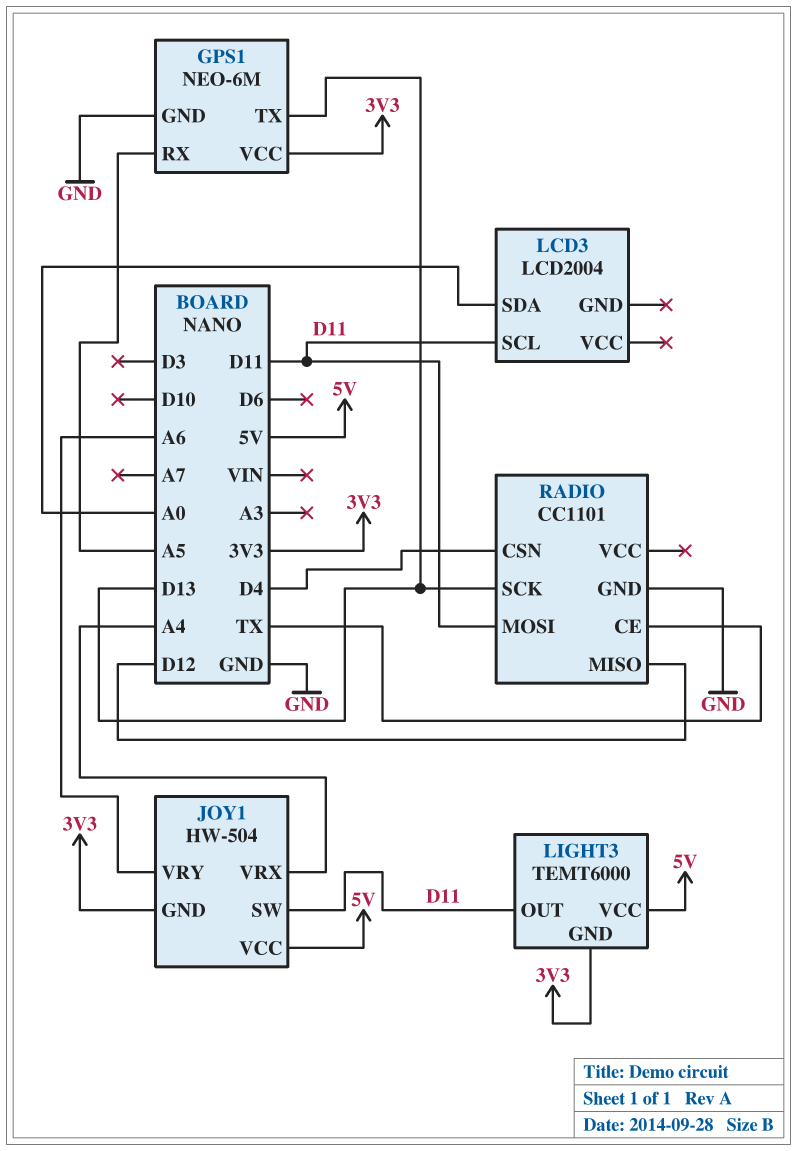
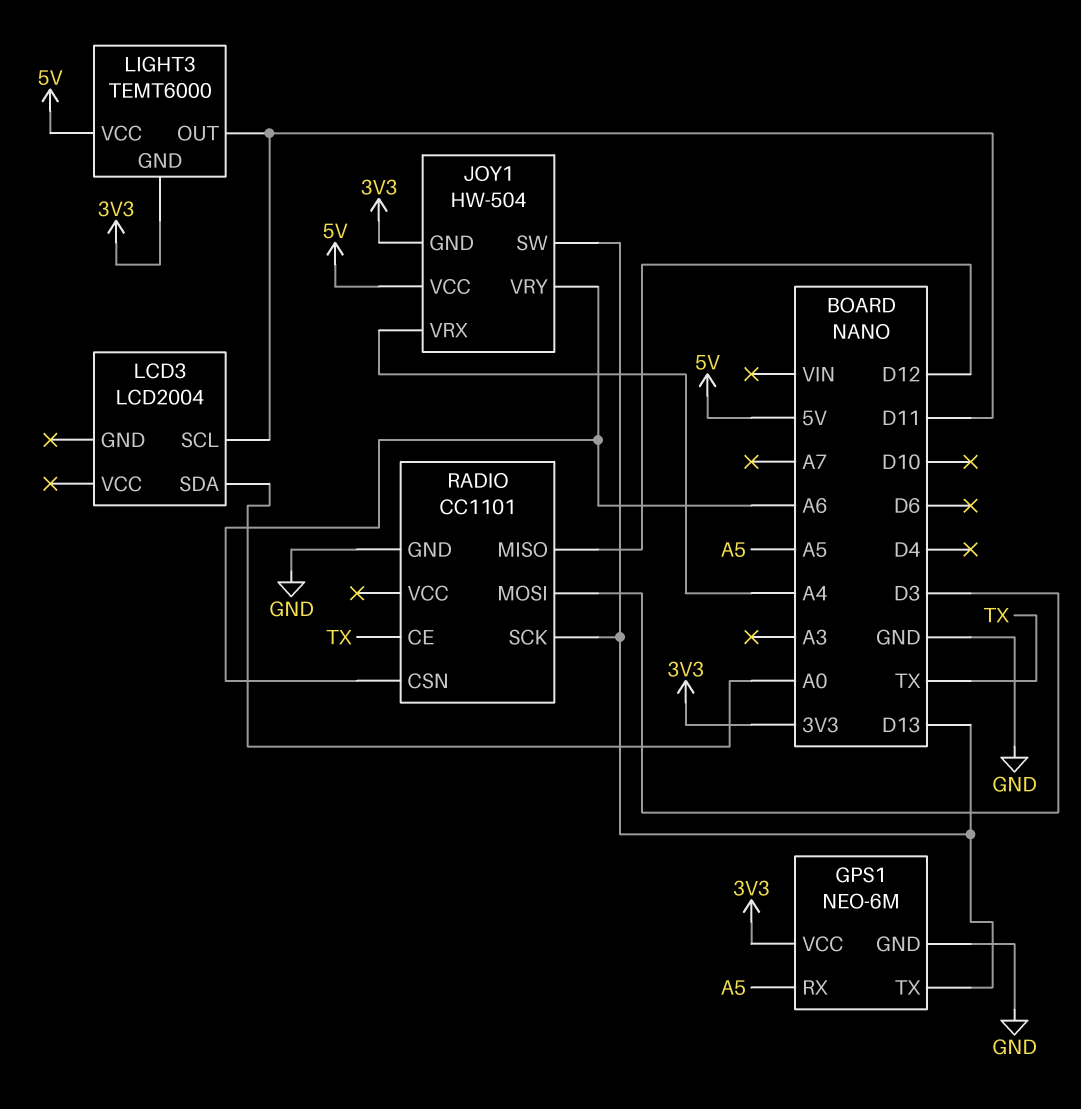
JOY1 pin SW: D11 -> D13
RADIO pin CSN: D4 -> A6
RADIO pin MOSI: D11 -> D3

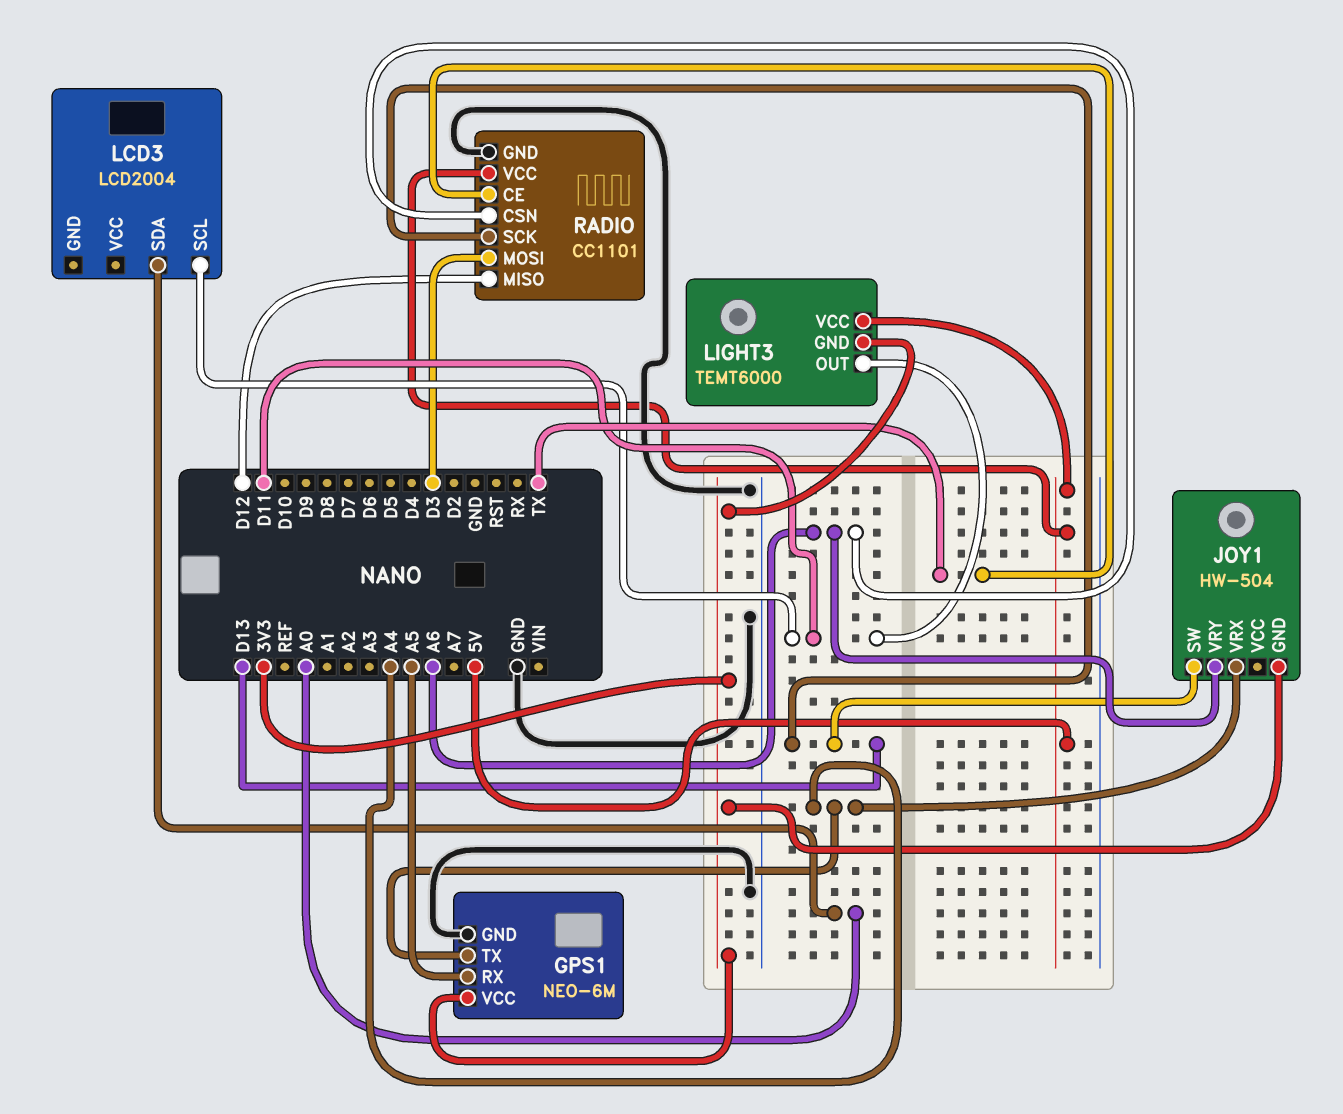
GPS1 pin TX: D13 -> A4
JOY1 pin VCC: 5V -> none
RADIO pin VCC: none -> 5V

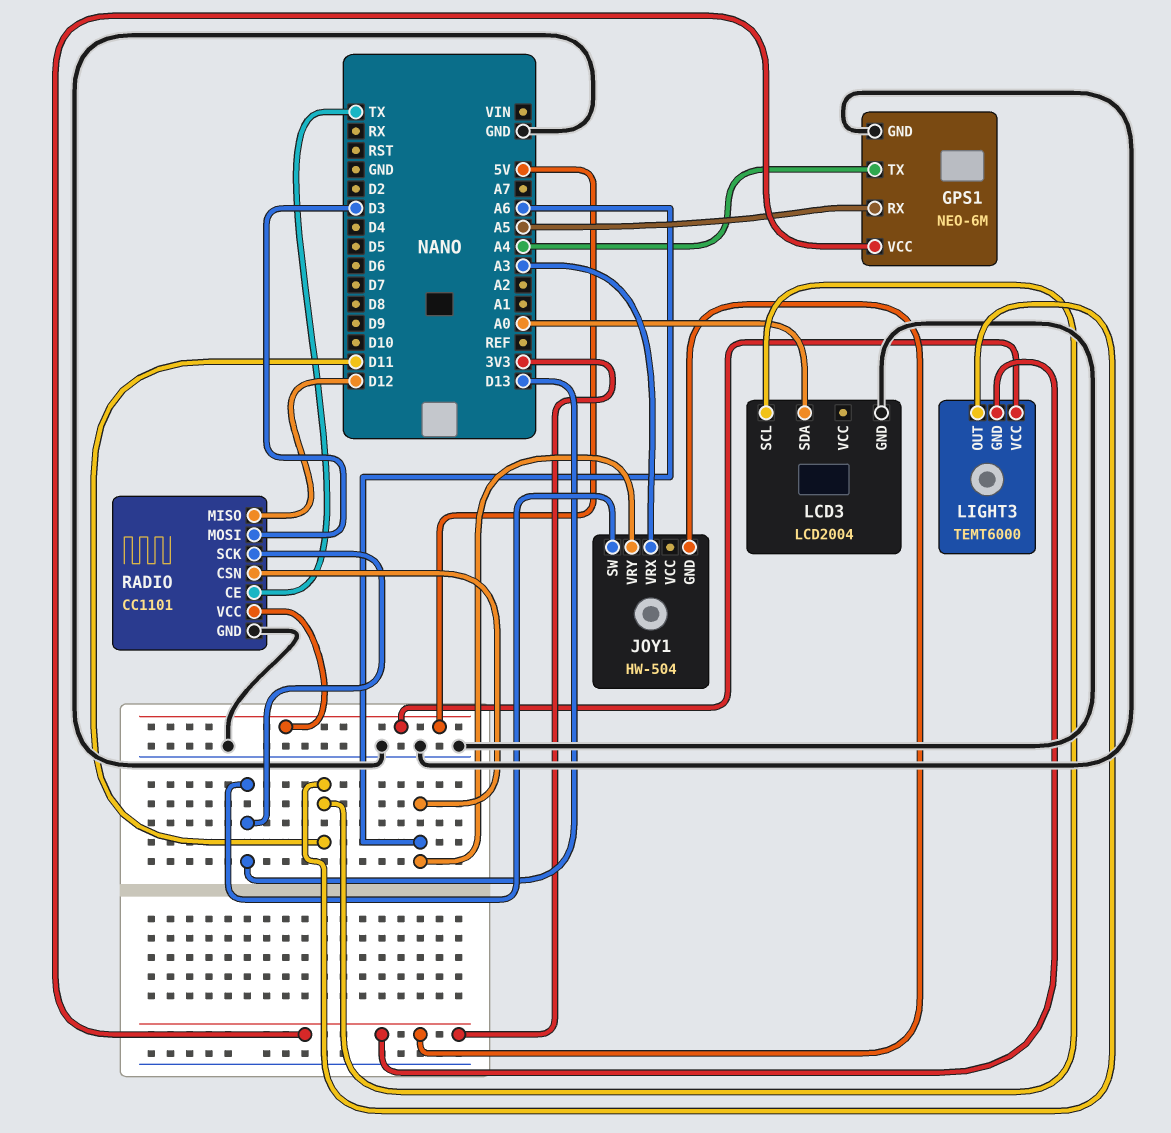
JOY1 pin VRX: A4 -> A3
LCD3 pin GND: none -> GND

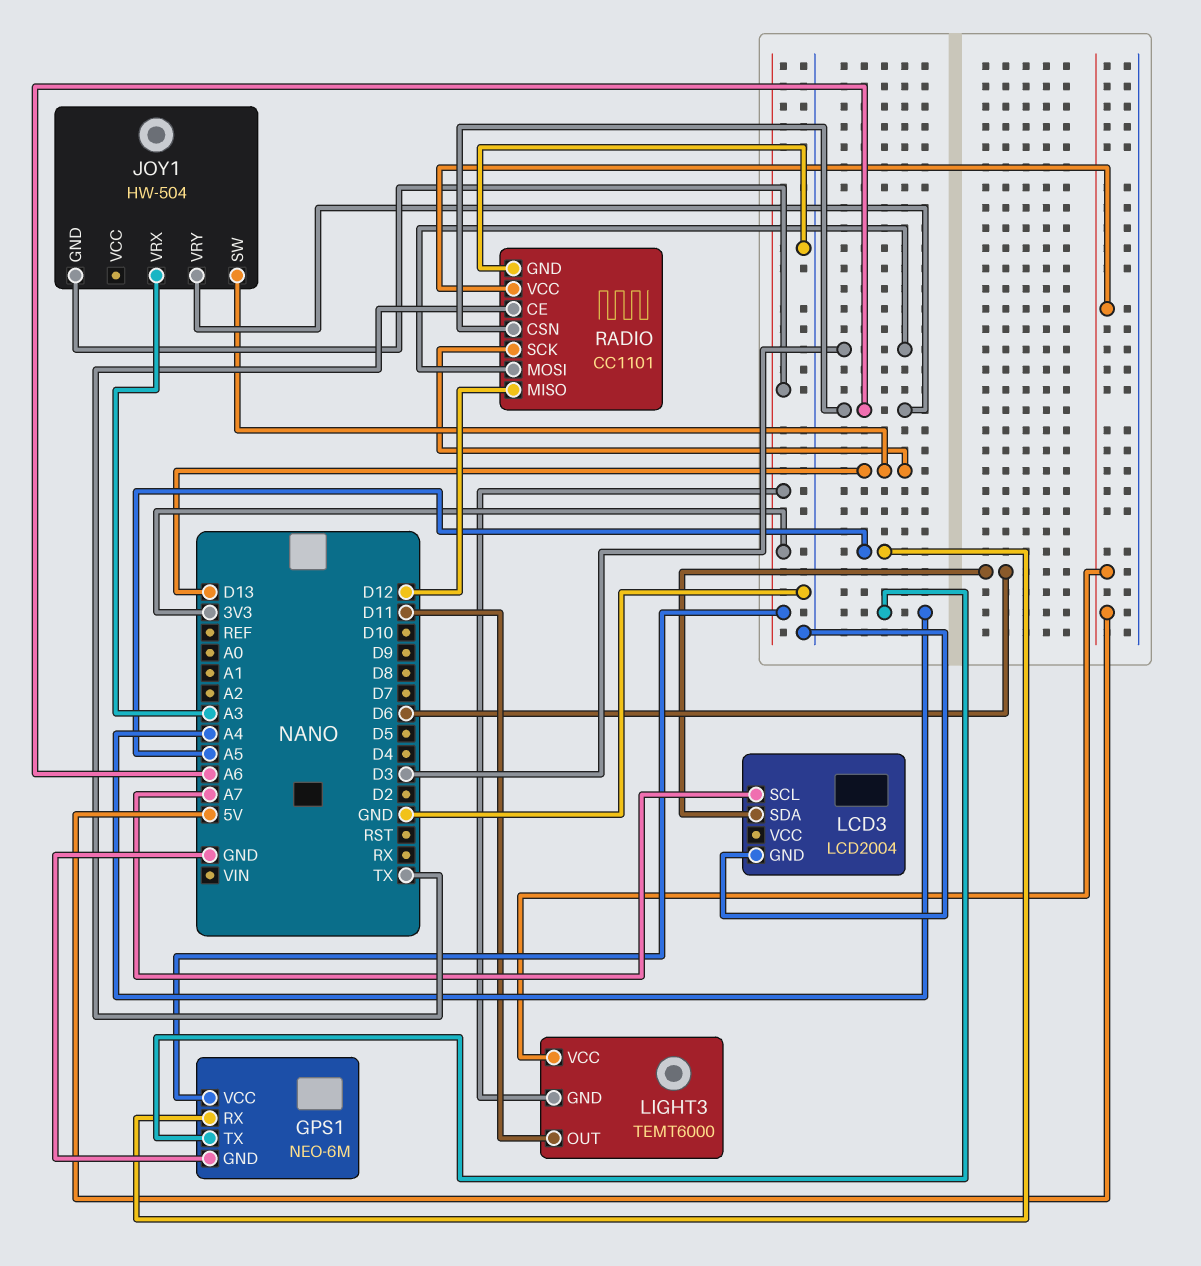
LCD3 pin SCL: D11 -> A7
LCD3 pin SDA: A0 -> D6

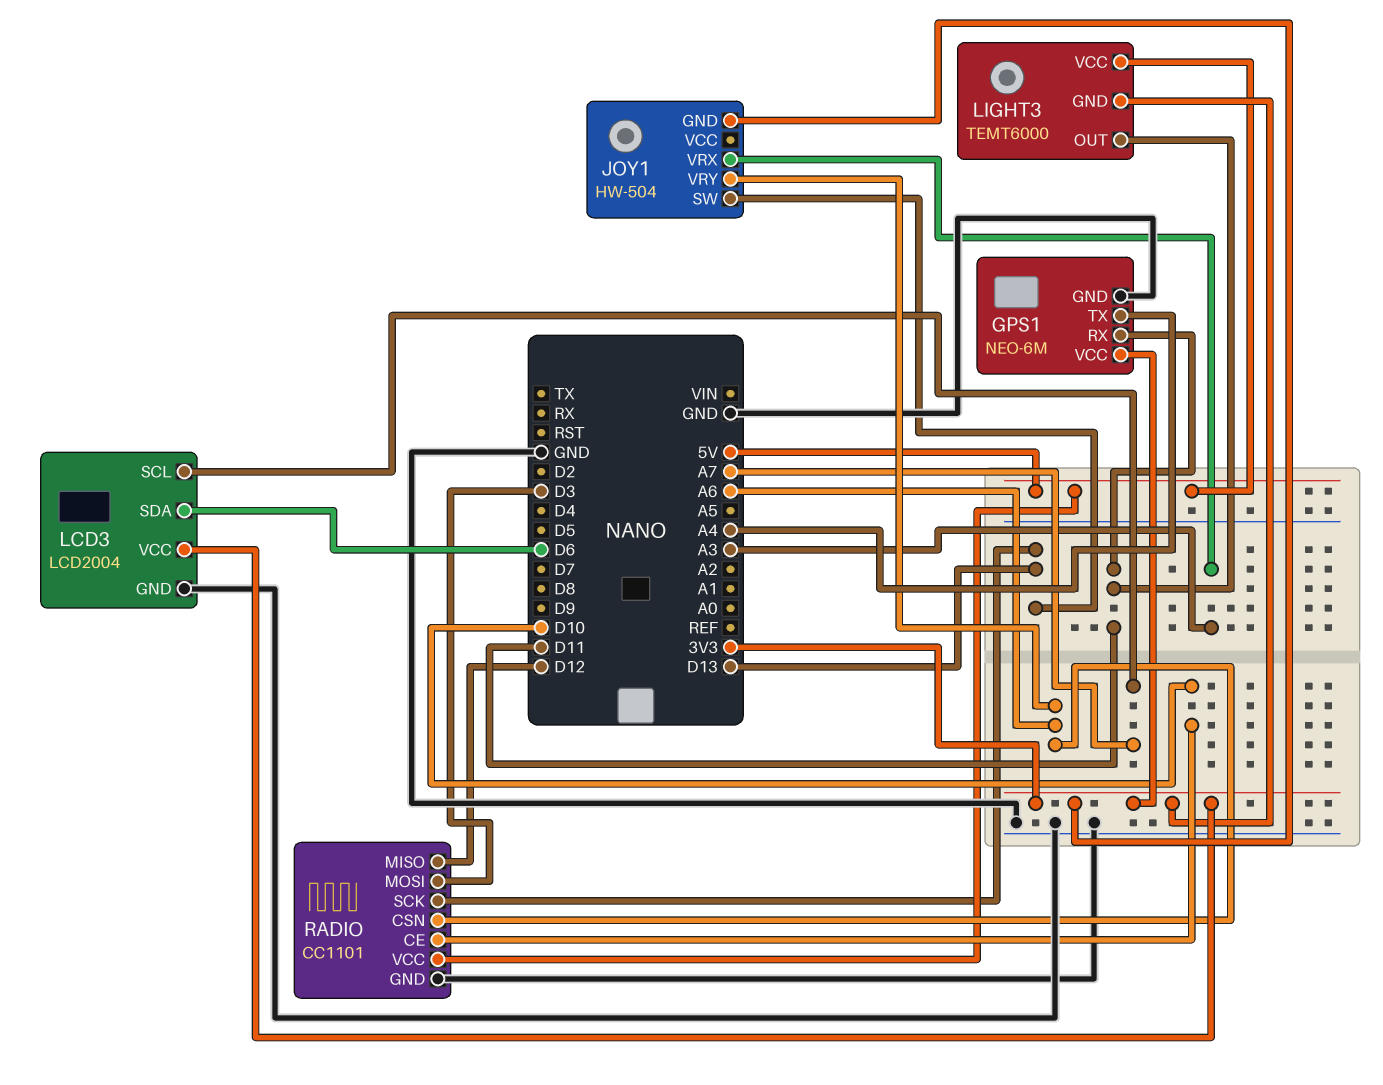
GPS1 pin RX: A5 -> D11
LCD3 pin VCC: none -> 3V3
RADIO pin CE: TX -> D10

